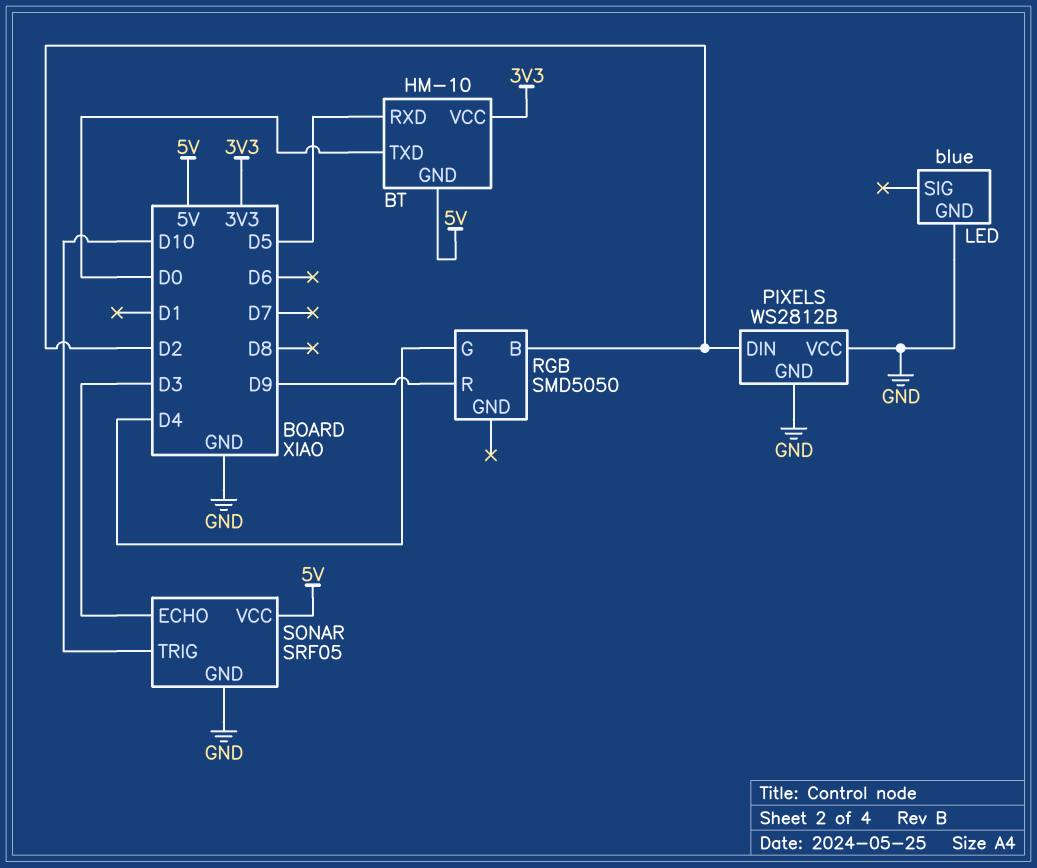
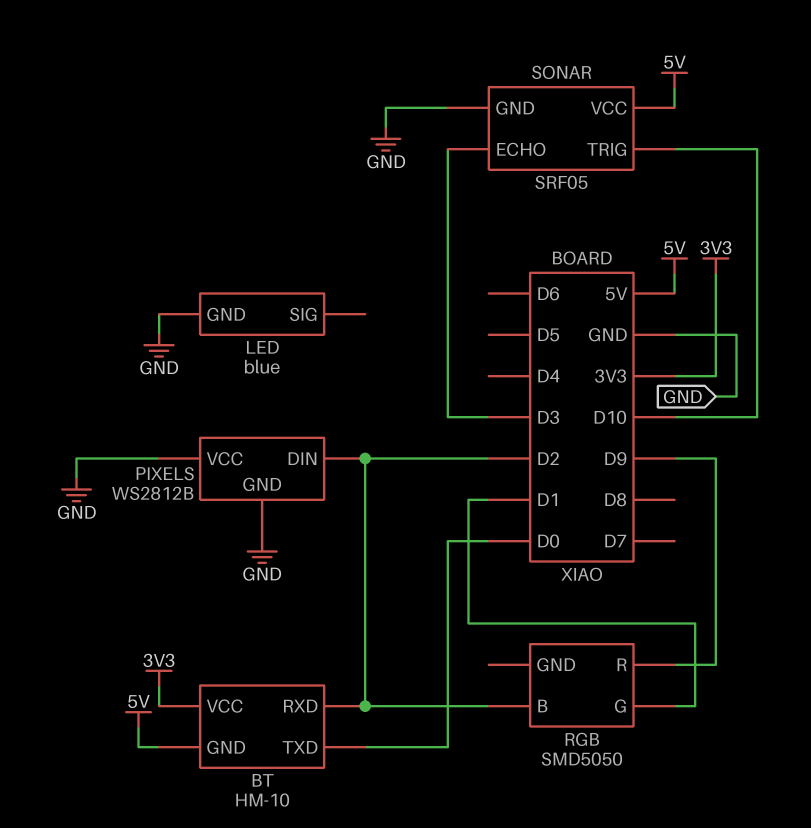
BT pin RXD: D5 -> D2
RGB pin G: D4 -> D1

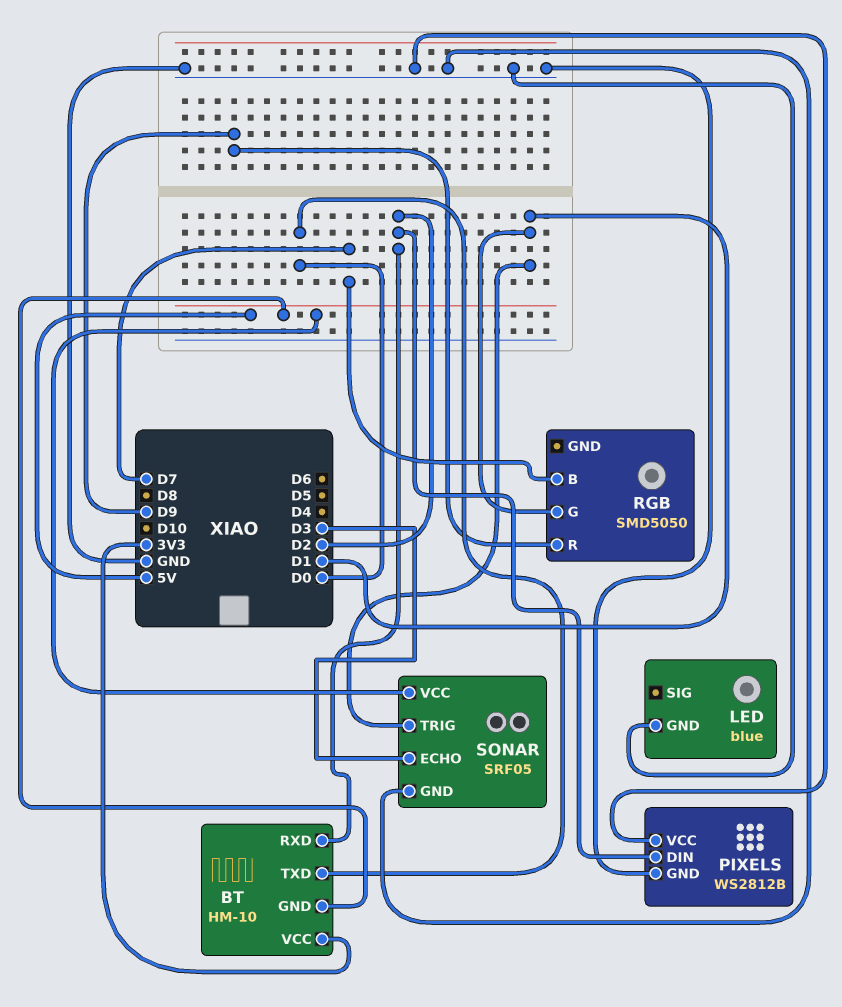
RGB pin B: D2 -> D7
SONAR pin TRIG: D10 -> D1

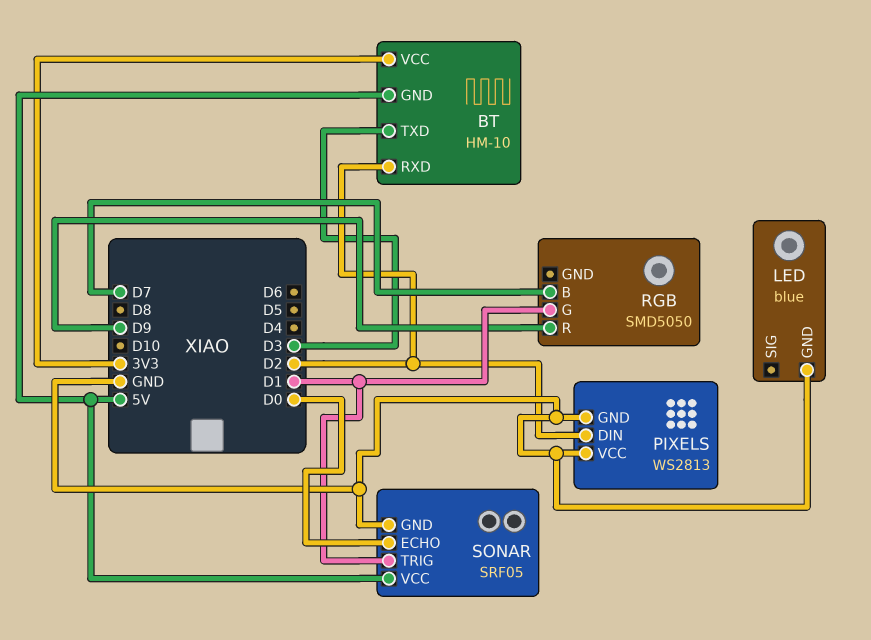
BT pin TXD: D0 -> D3
PIXELS: WS2812B -> WS2813
SONAR pin ECHO: D3 -> D0

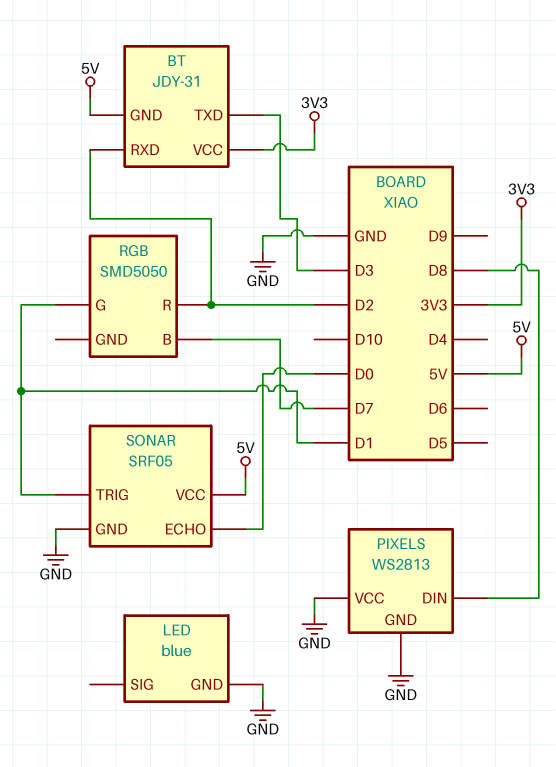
BT: HM-10 -> JDY-31
PIXELS pin DIN: D2 -> D8
RGB pin R: D9 -> D2

